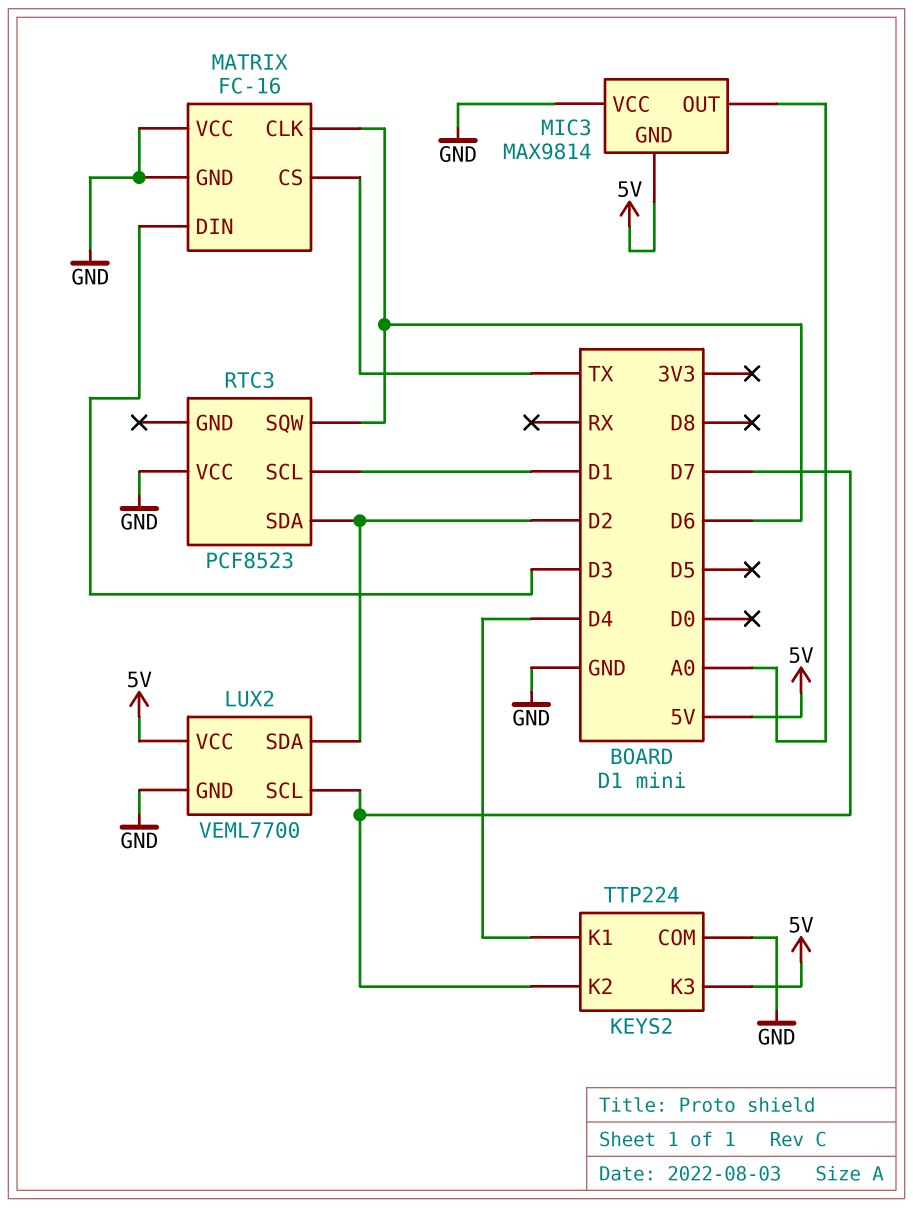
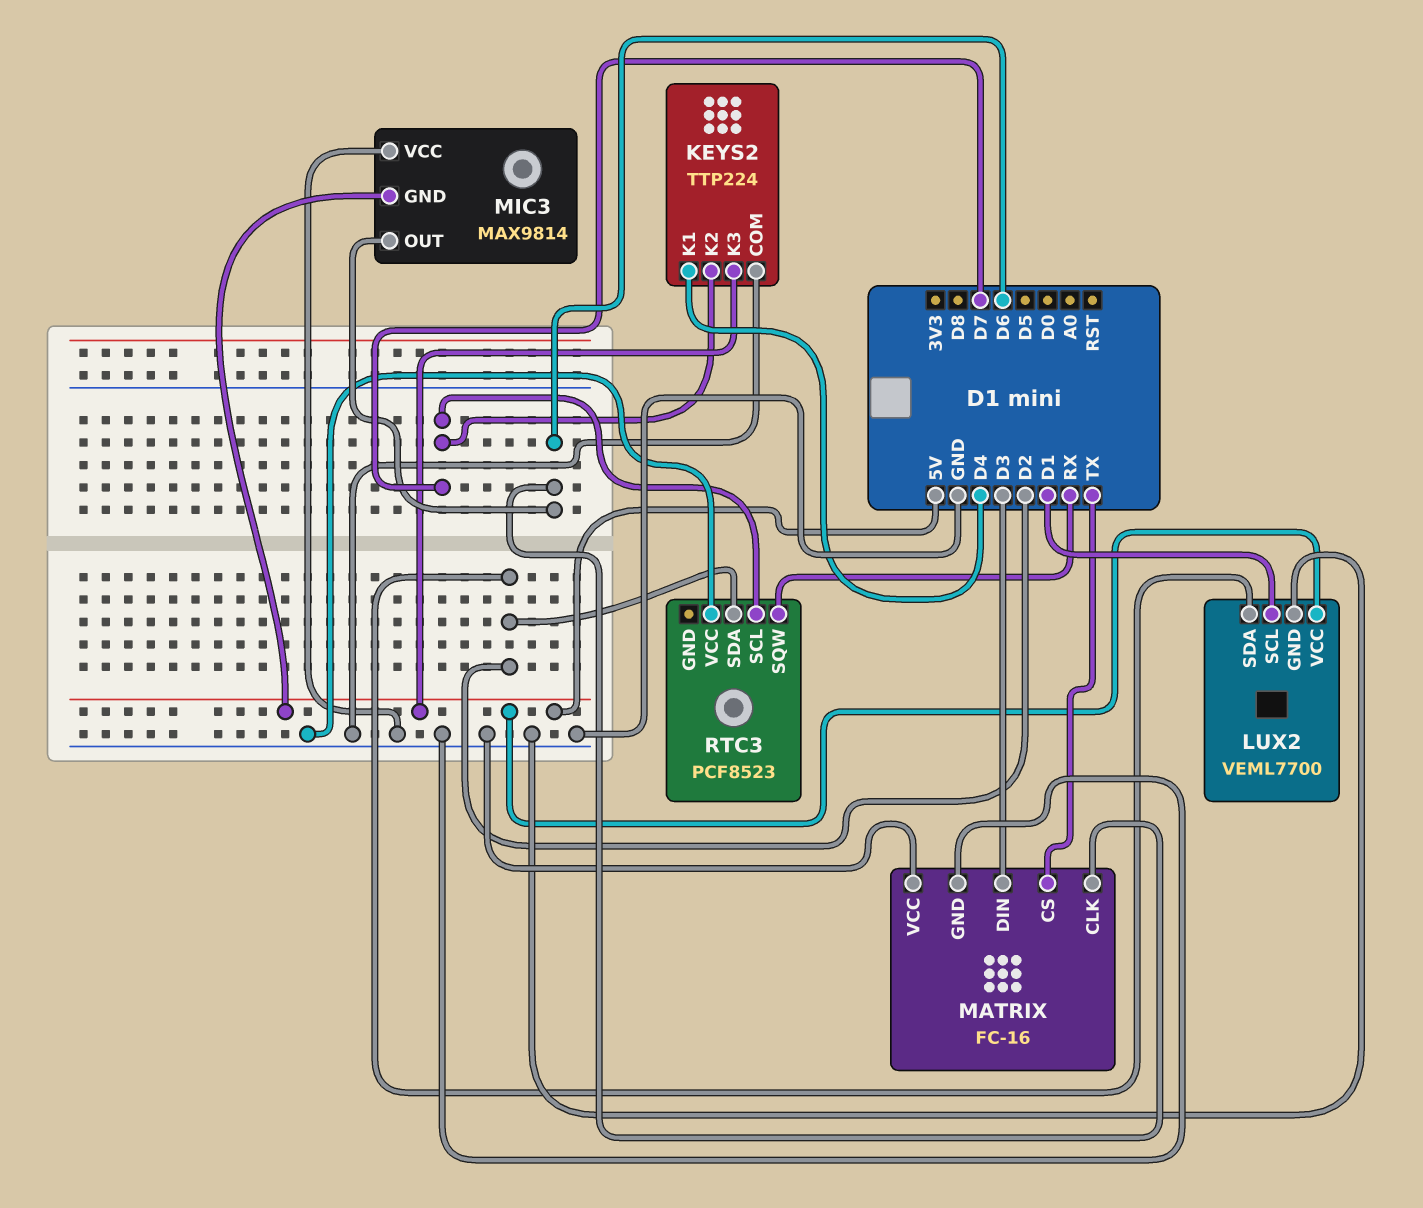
LUX2 pin SCL: D7 -> D1
MIC3 pin OUT: A0 -> D6
RTC3 pin SCL: D1 -> D7
RTC3 pin SQW: D6 -> RX

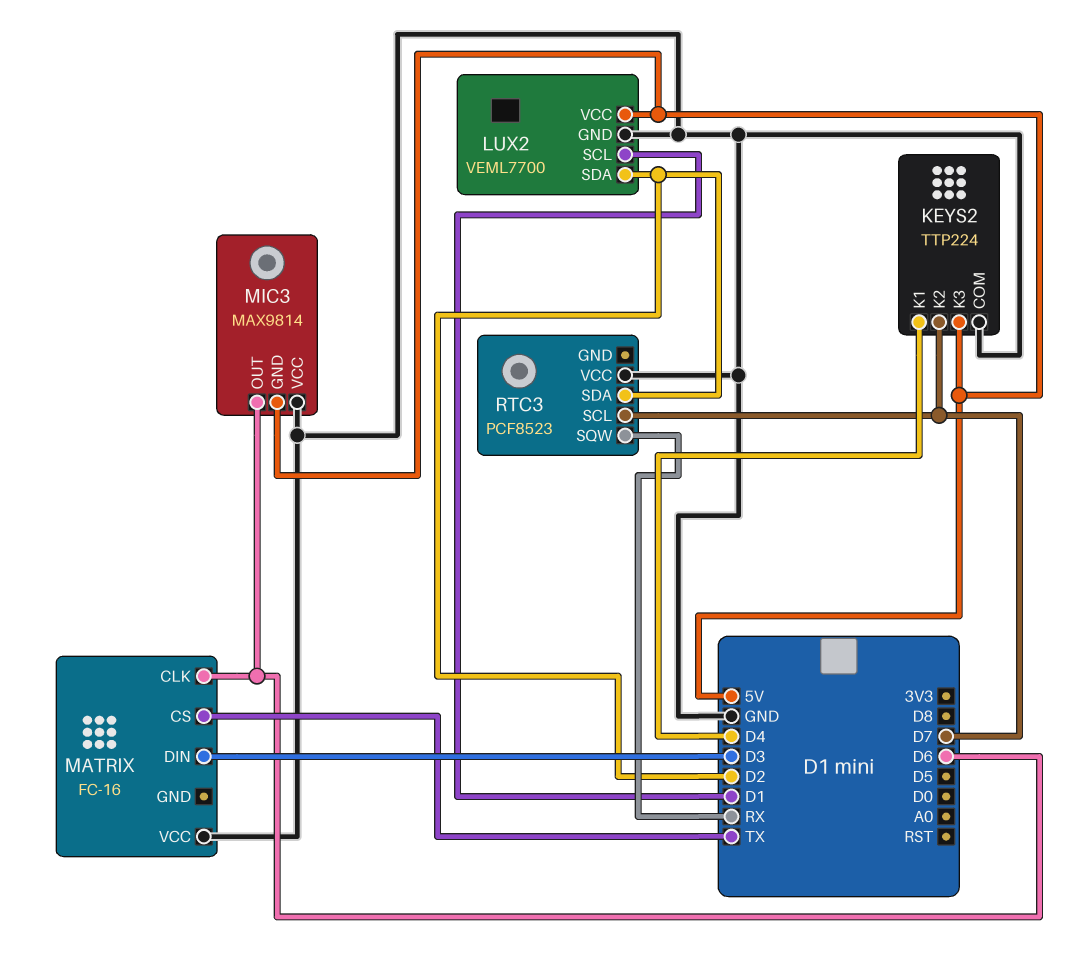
MATRIX pin GND: GND -> none

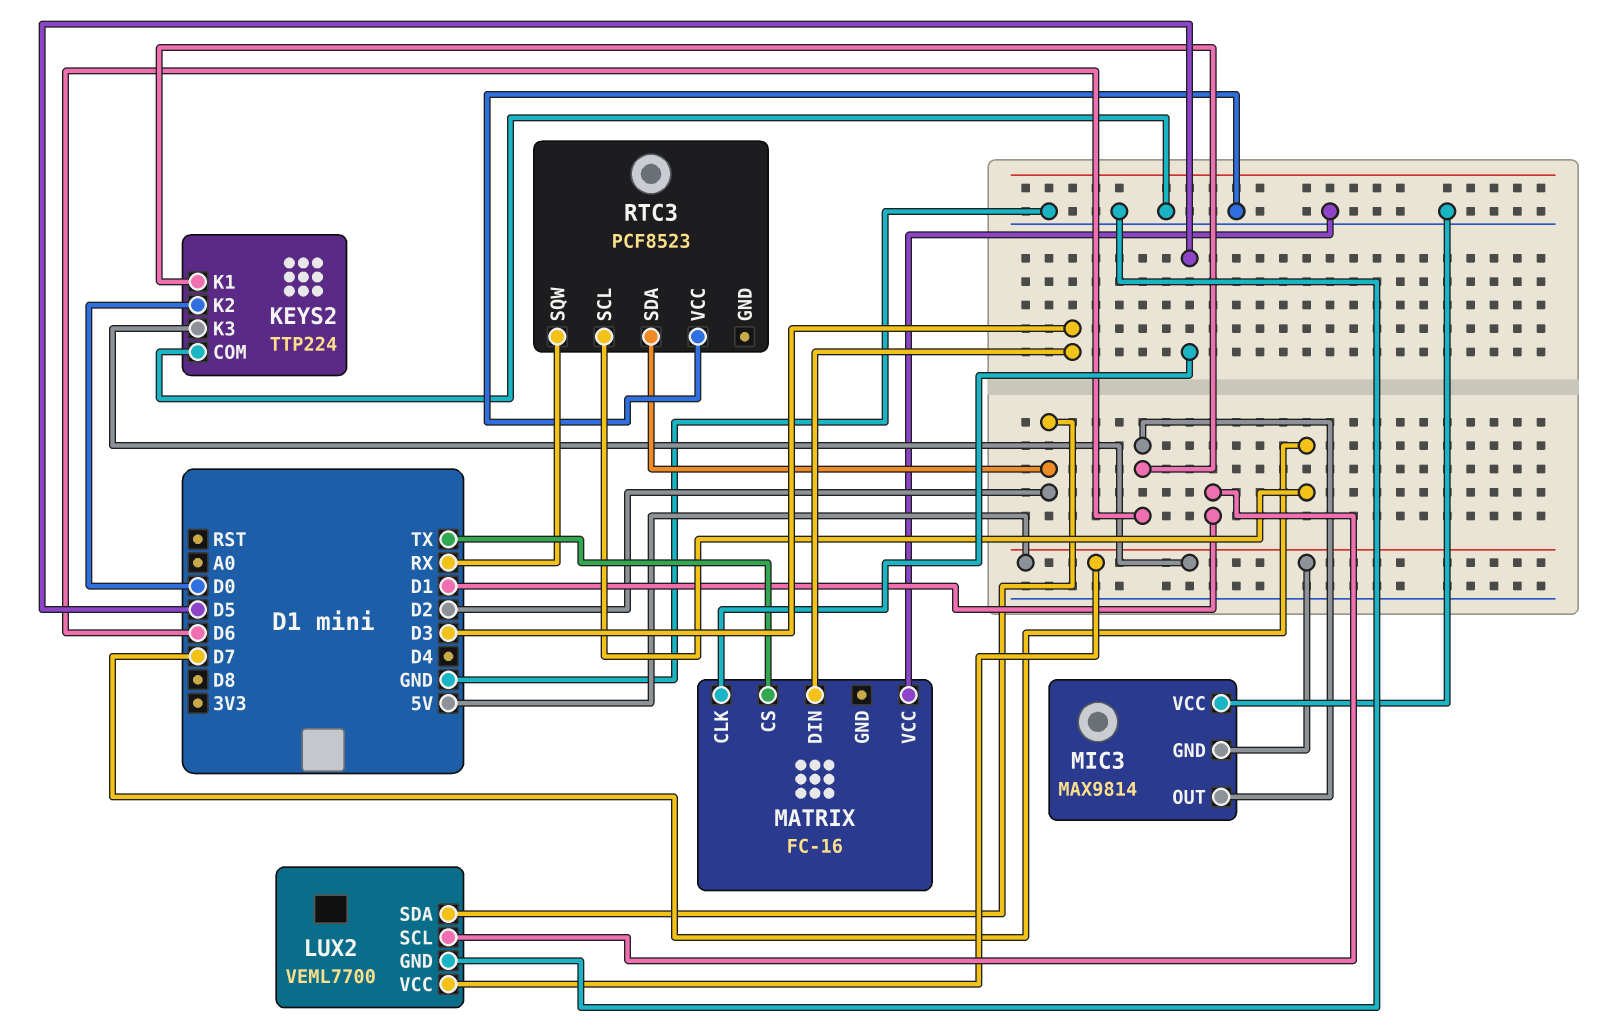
KEYS2 pin K1: D4 -> D6
KEYS2 pin K2: D7 -> D0
MATRIX pin CLK: D6 -> D5

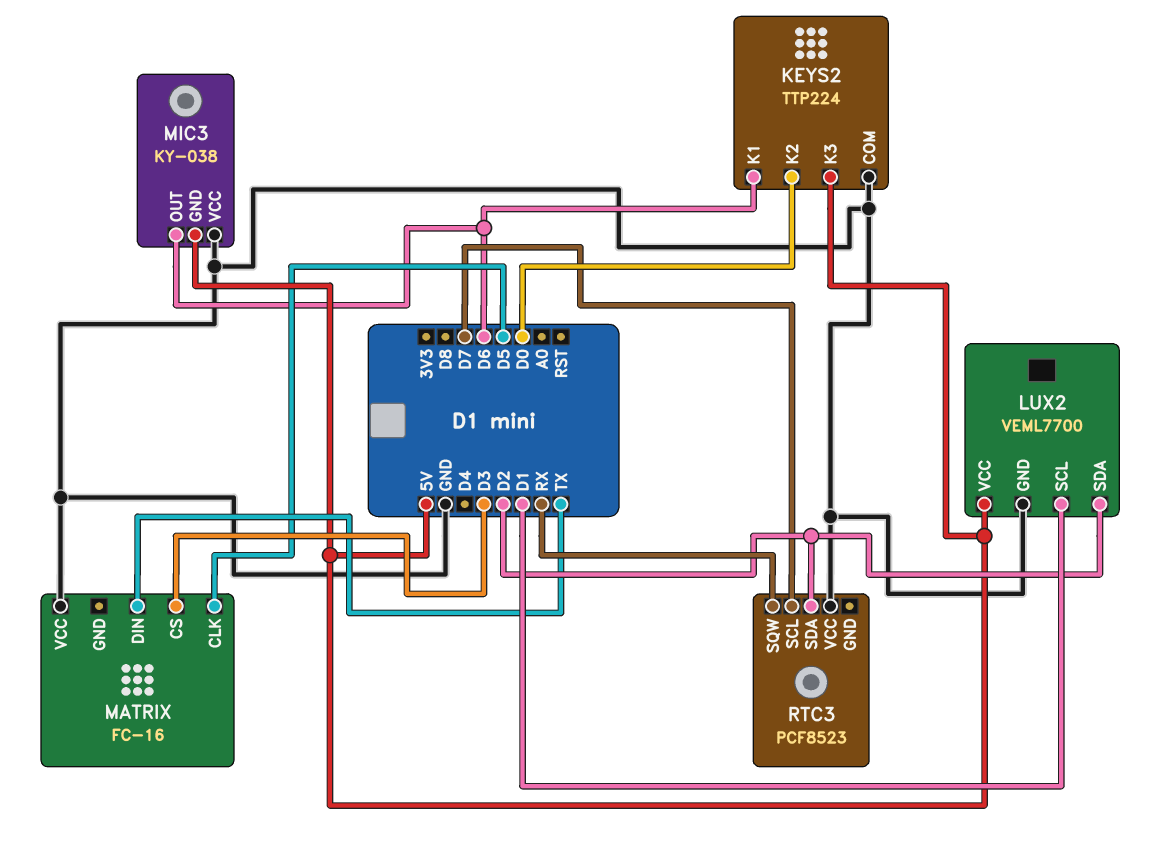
MATRIX pin CS: TX -> D3
MATRIX pin DIN: D3 -> TX
MIC3: MAX9814 -> KY-038

